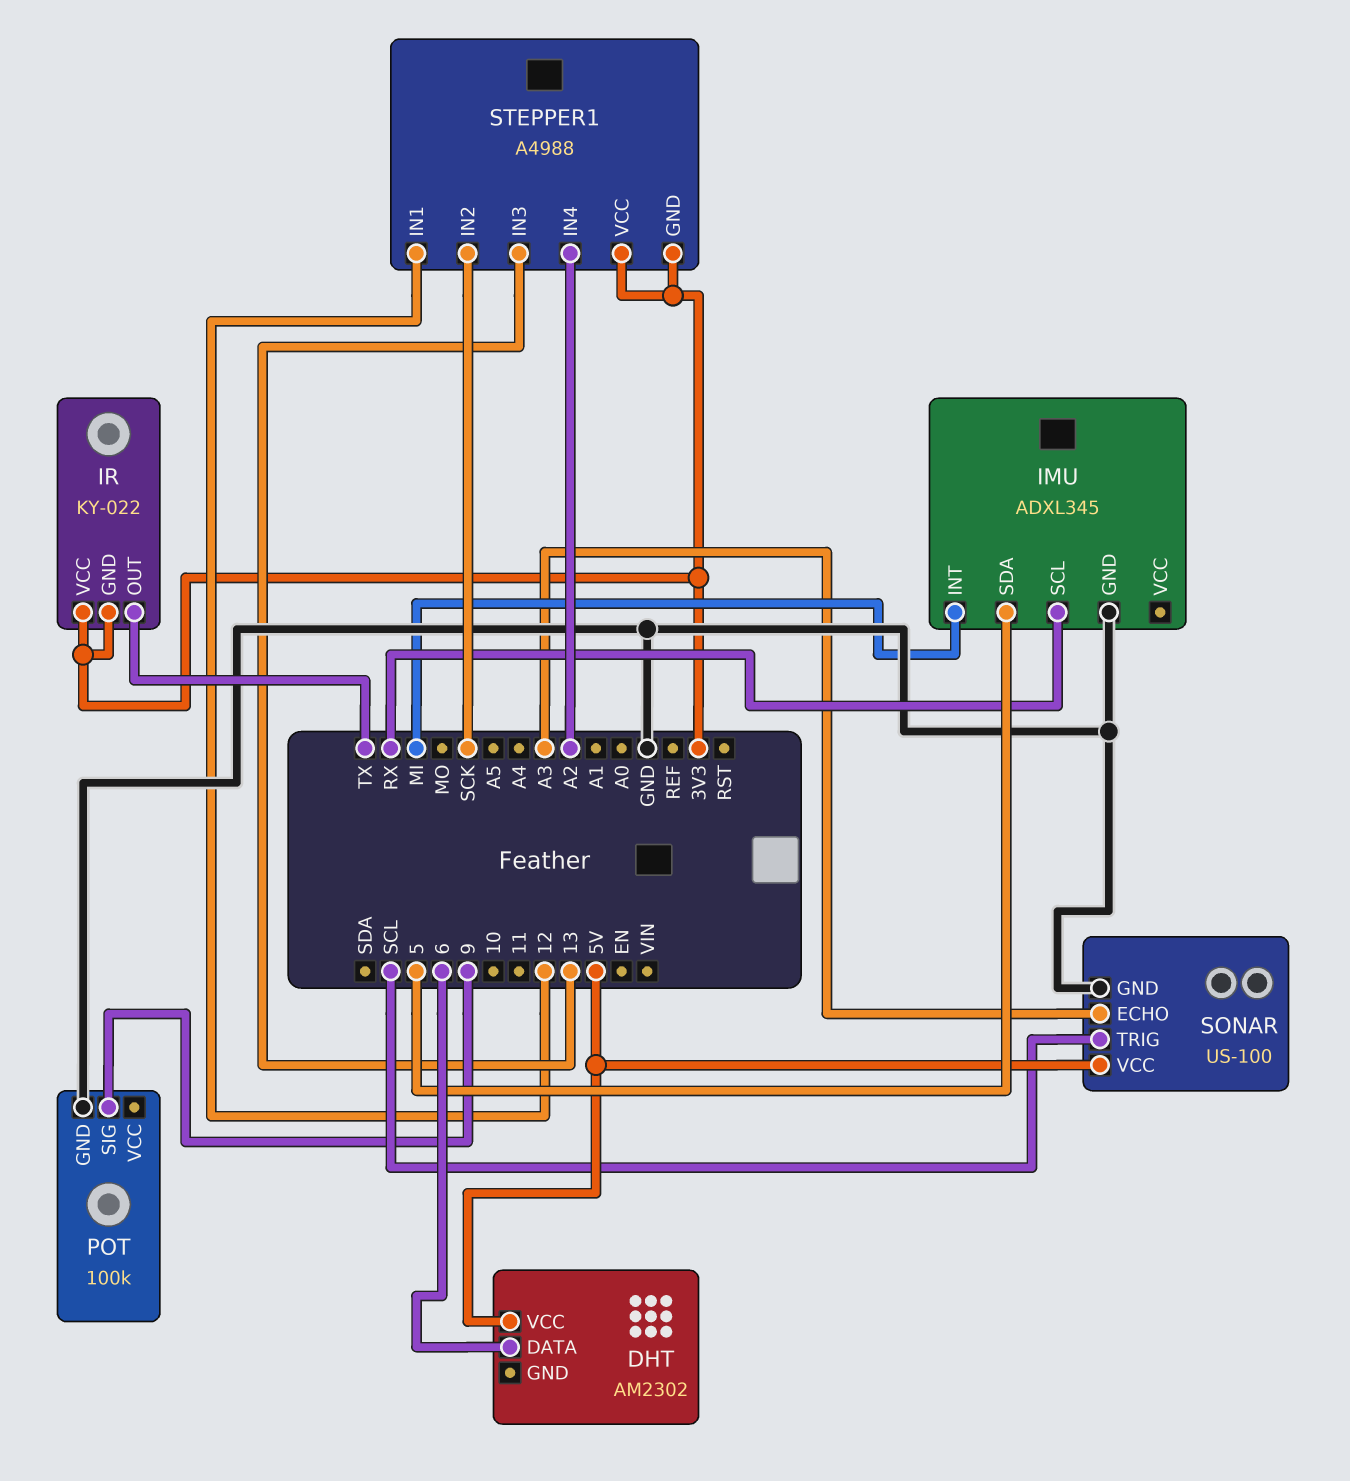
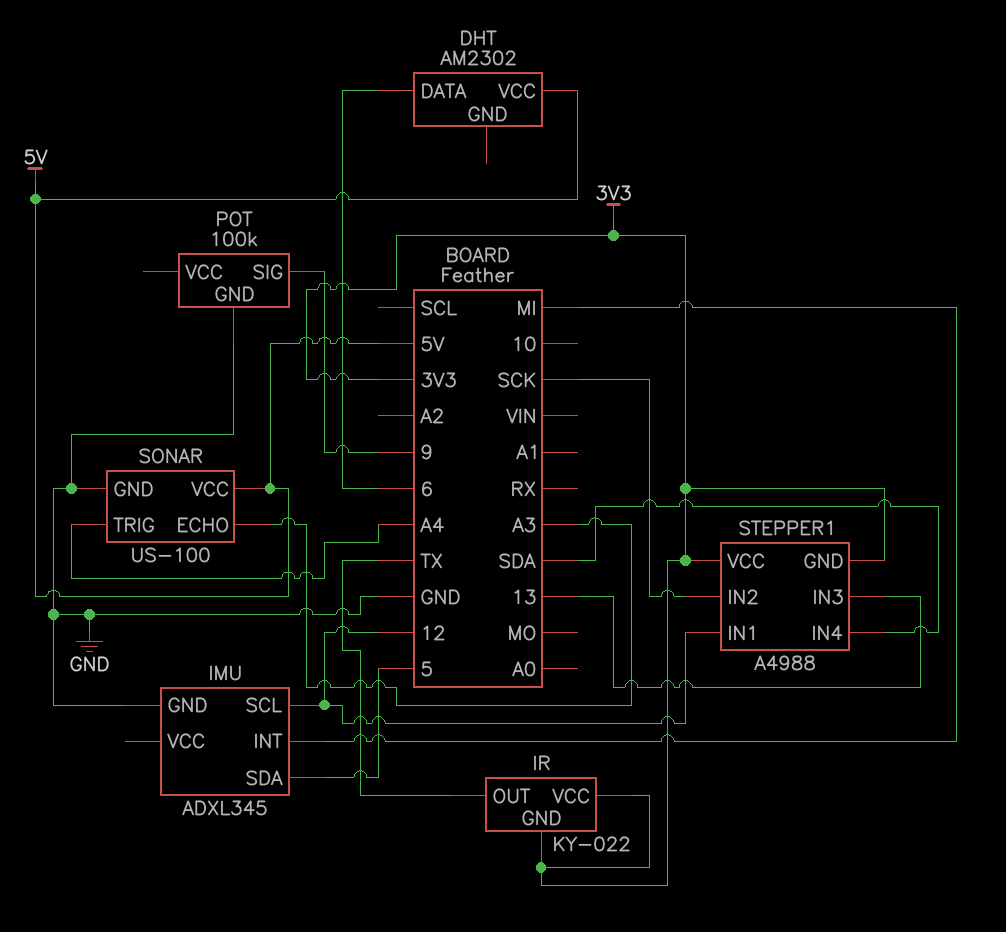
IMU pin SCL: RX -> 12
SONAR pin TRIG: SCL -> A4
STEPPER1 pin IN4: A2 -> SDA

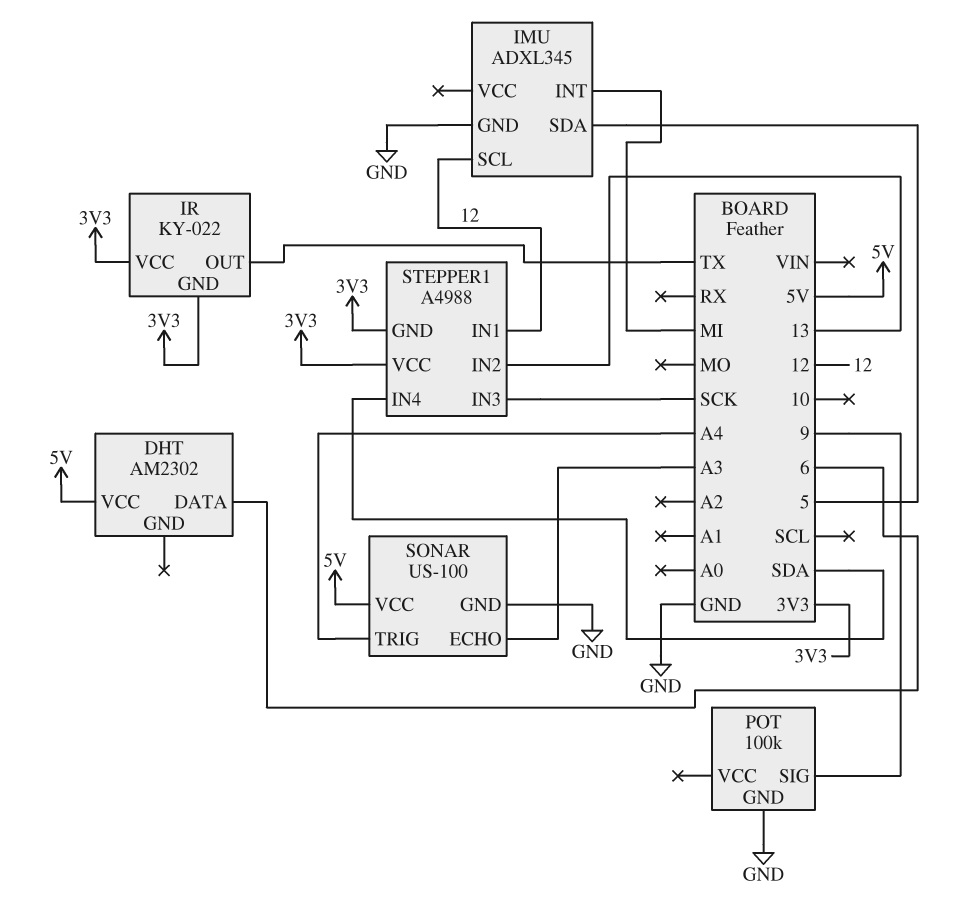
STEPPER1 pin IN2: SCK -> 13
STEPPER1 pin IN3: 13 -> SCK

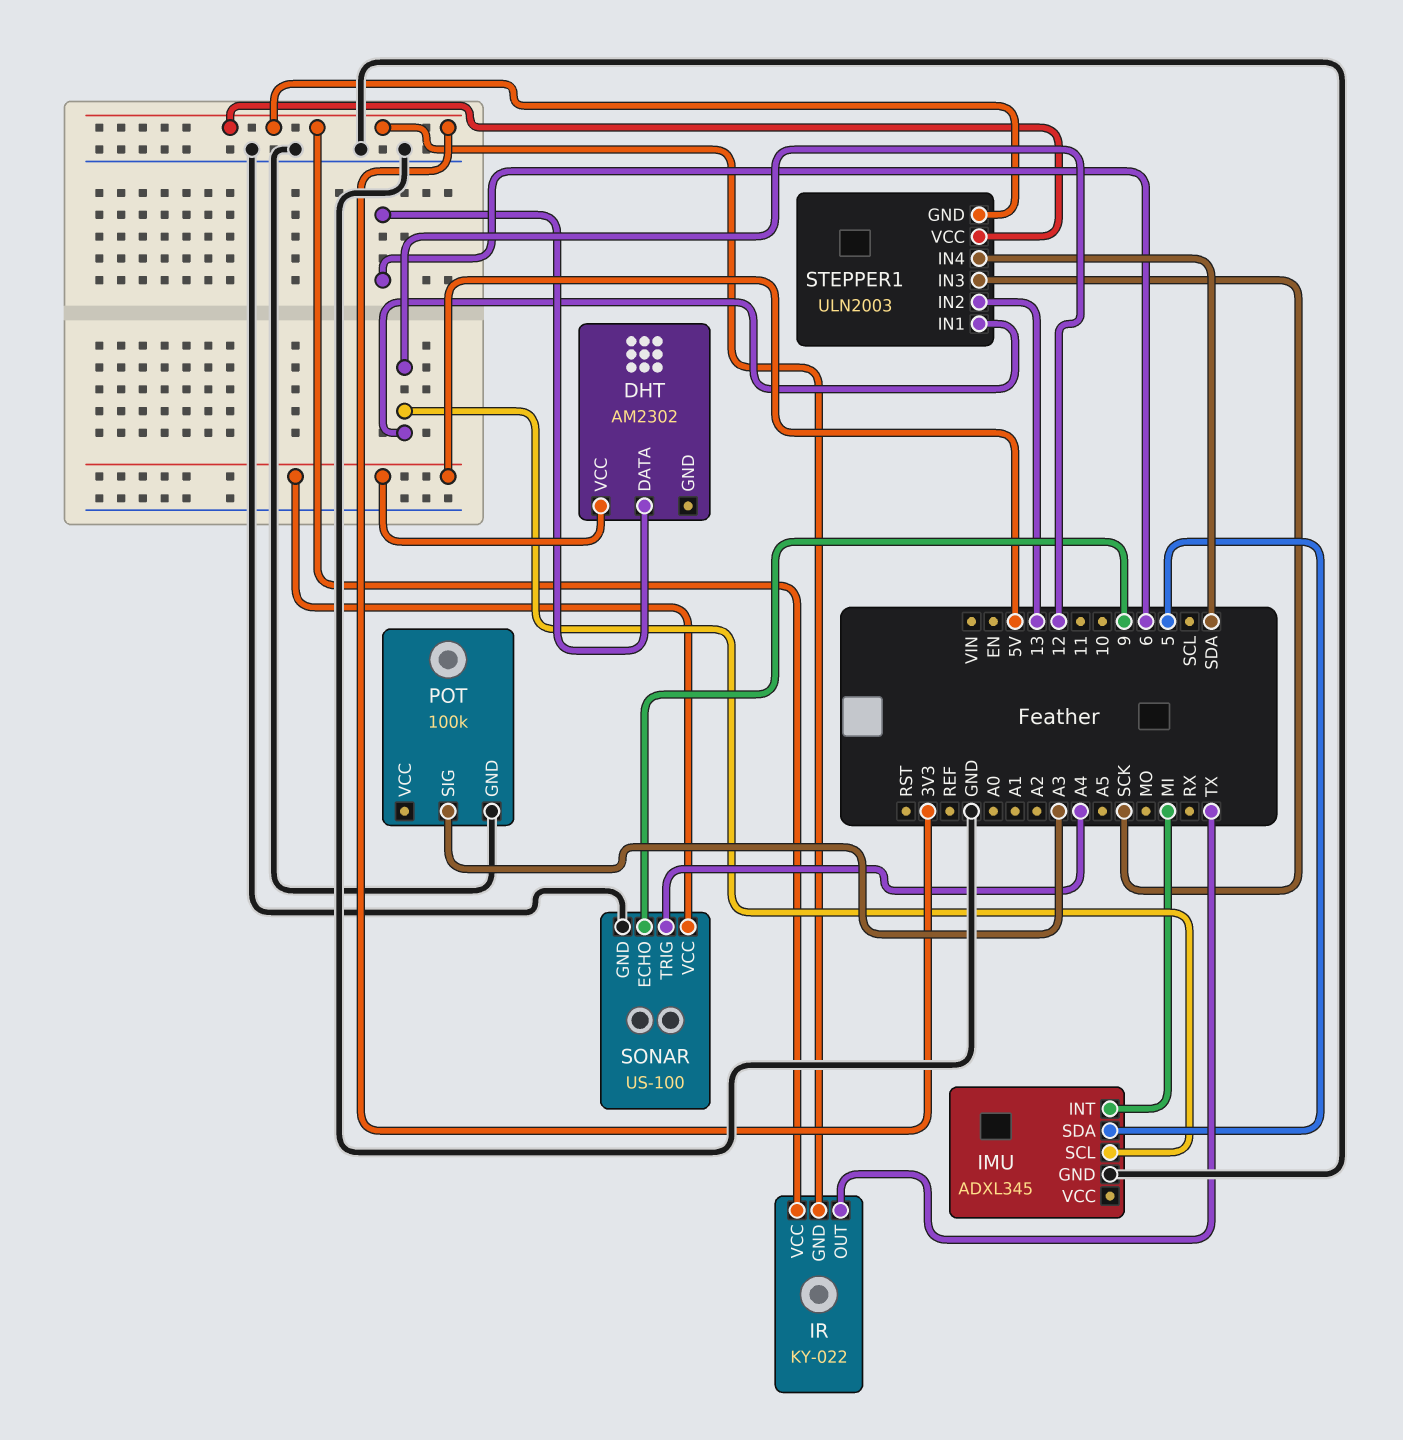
POT pin SIG: 9 -> A3
SONAR pin ECHO: A3 -> 9
STEPPER1: A4988 -> ULN2003

